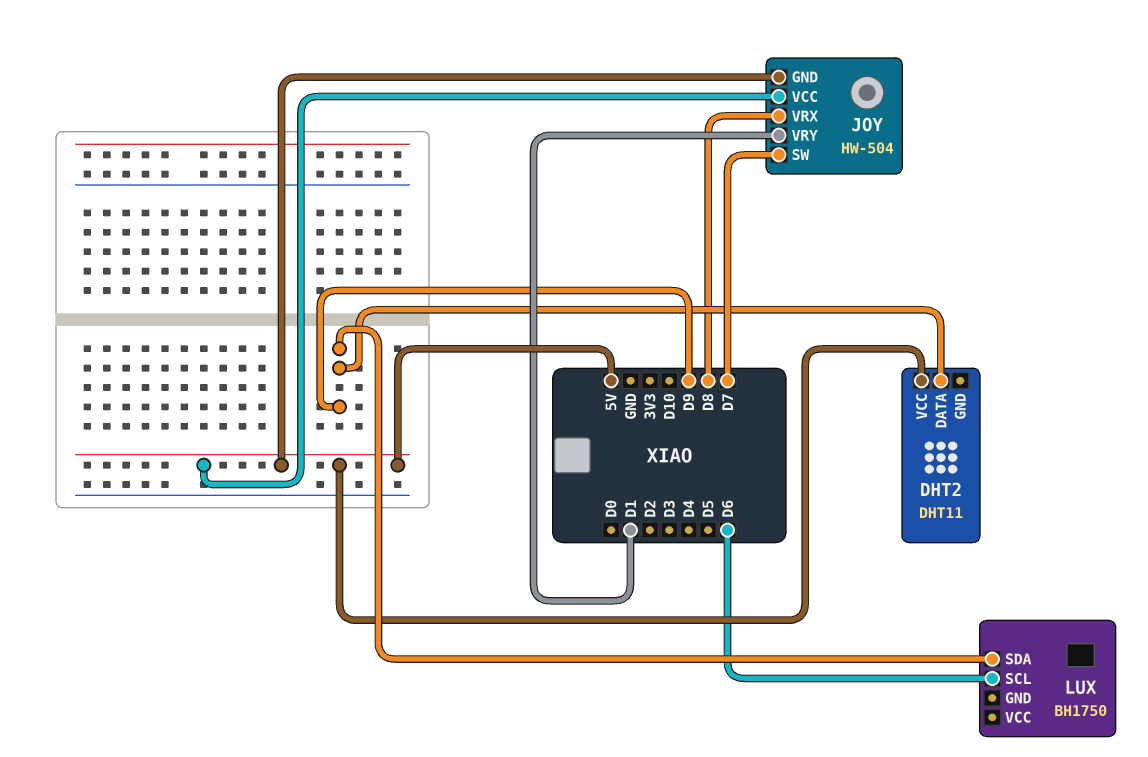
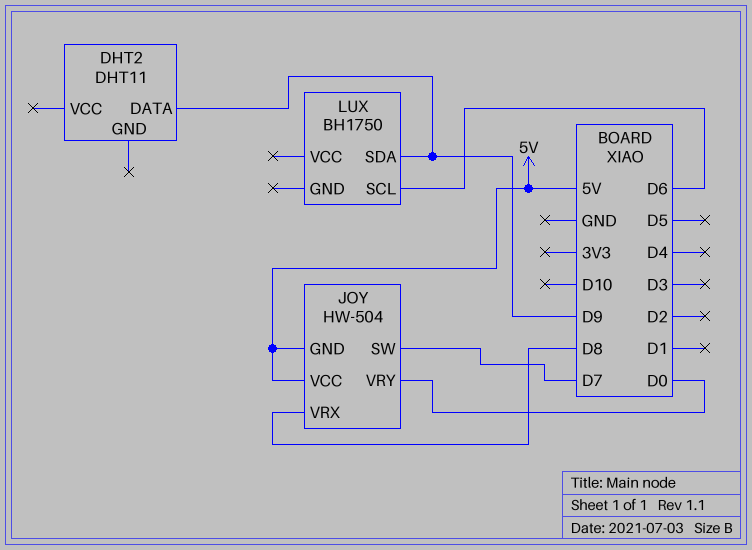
DHT2 pin VCC: 5V -> none
JOY pin VRY: D1 -> D0

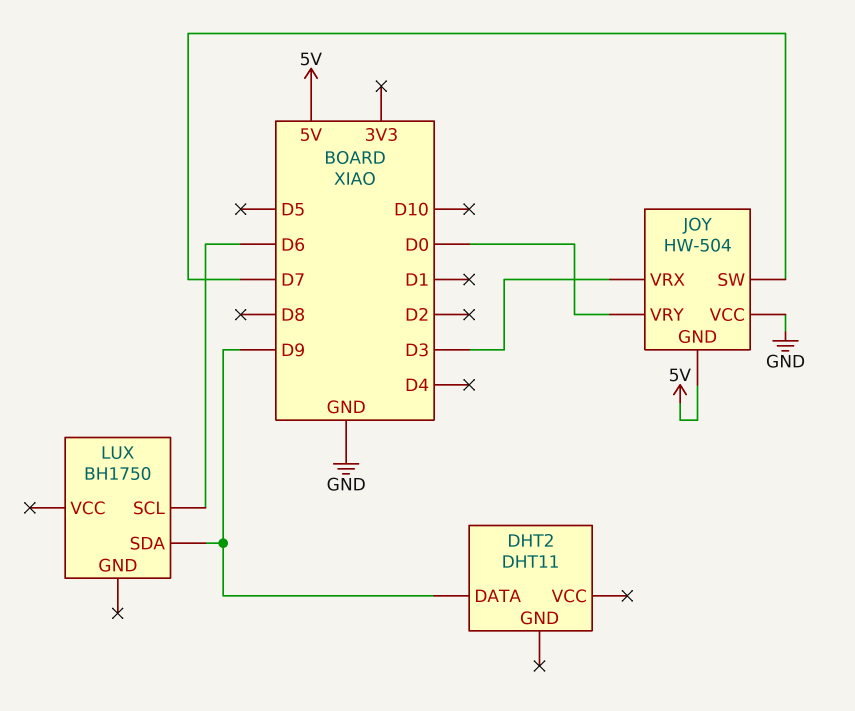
JOY pin VCC: 5V -> GND
JOY pin VRX: D8 -> D3

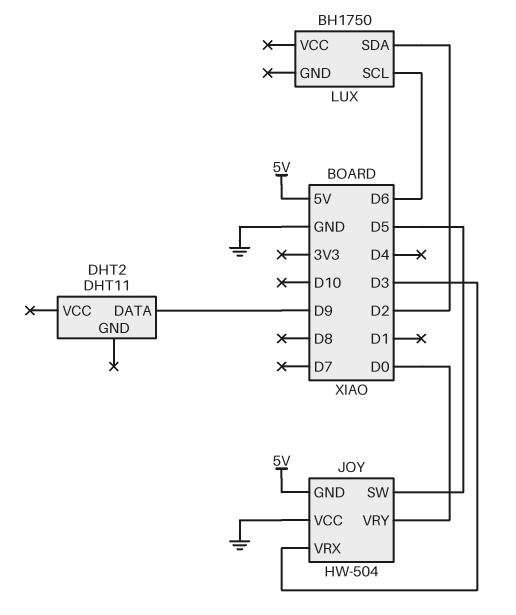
JOY pin SW: D7 -> D5
LUX pin SDA: D9 -> D2

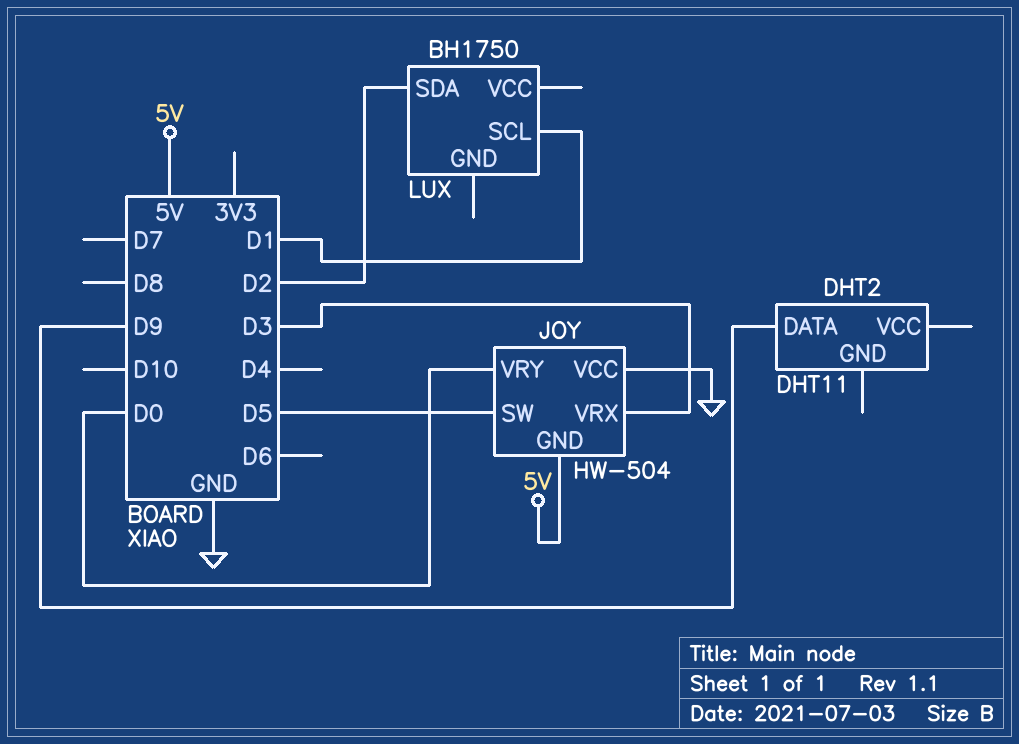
LUX pin SCL: D6 -> D1

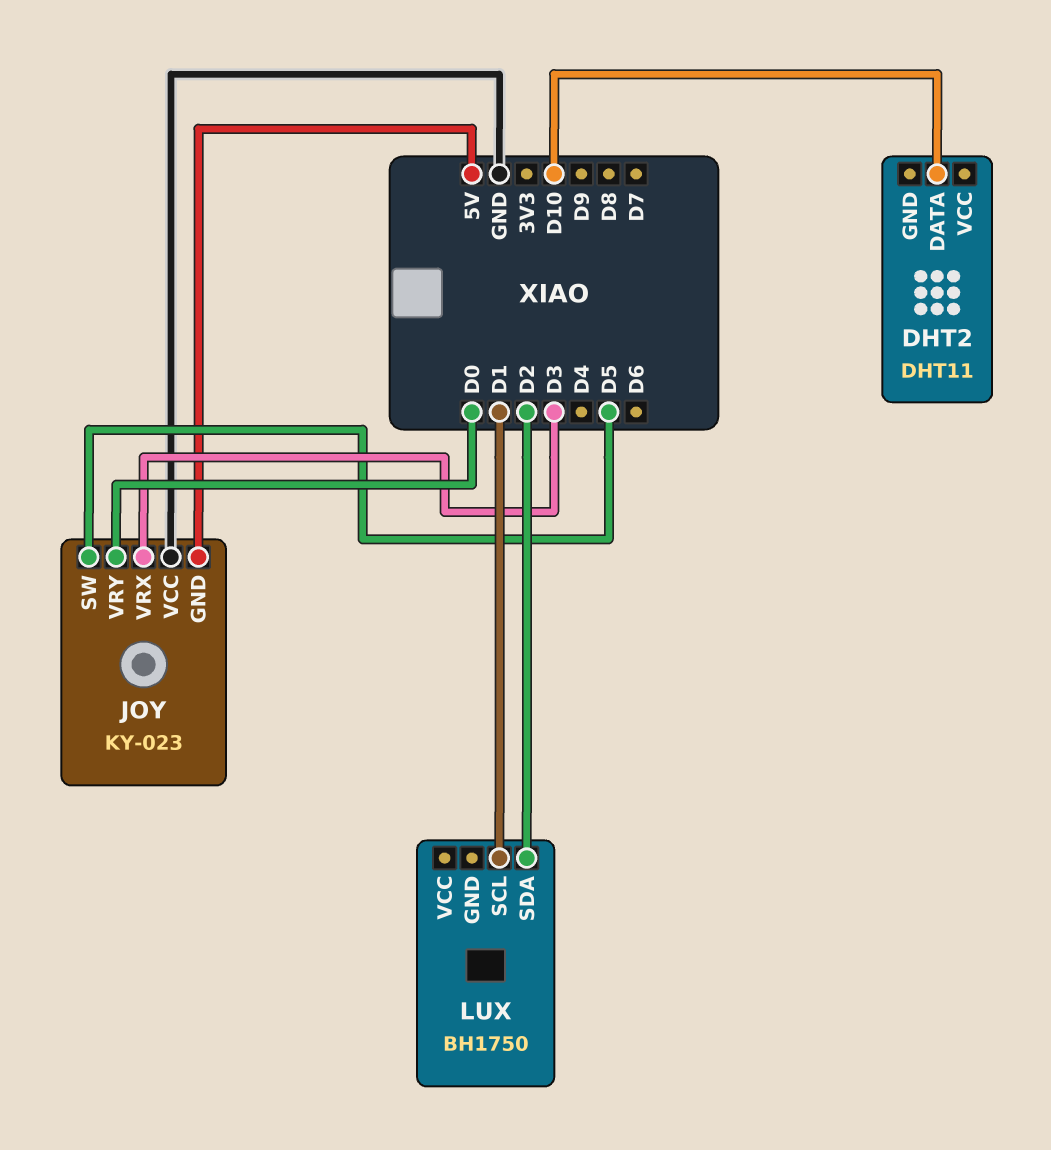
DHT2 pin DATA: D9 -> D10
JOY: HW-504 -> KY-023

